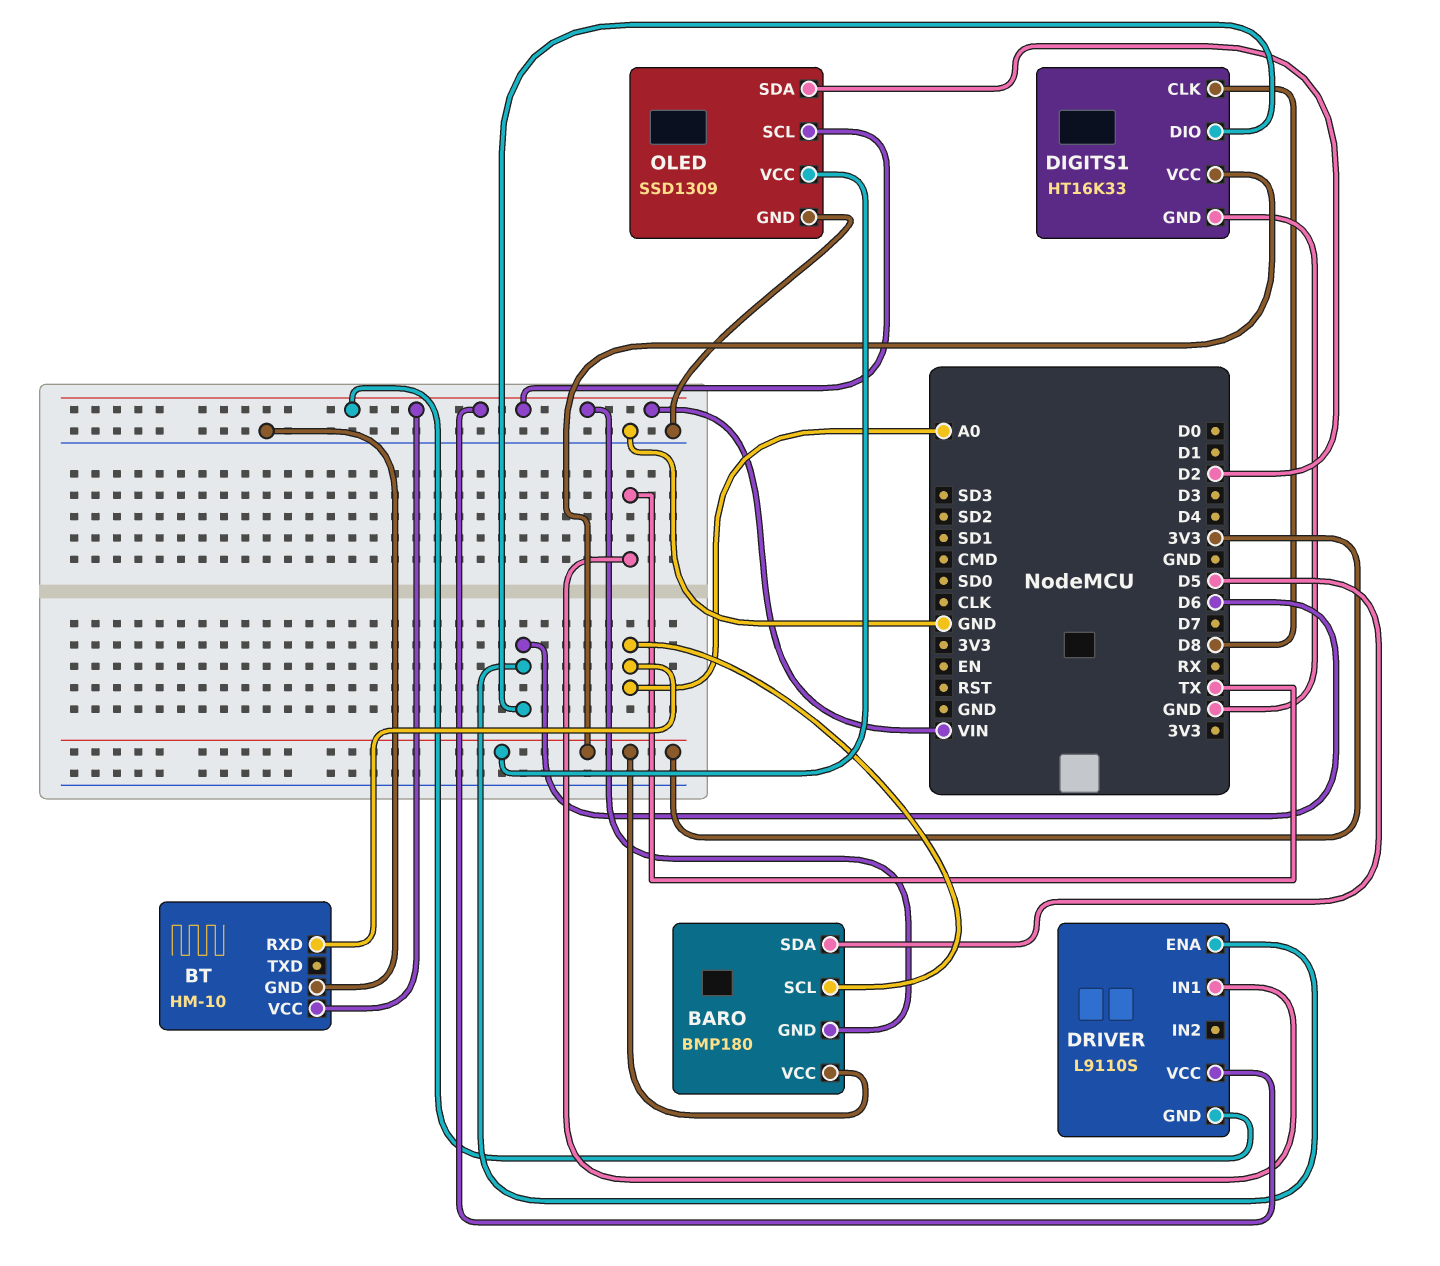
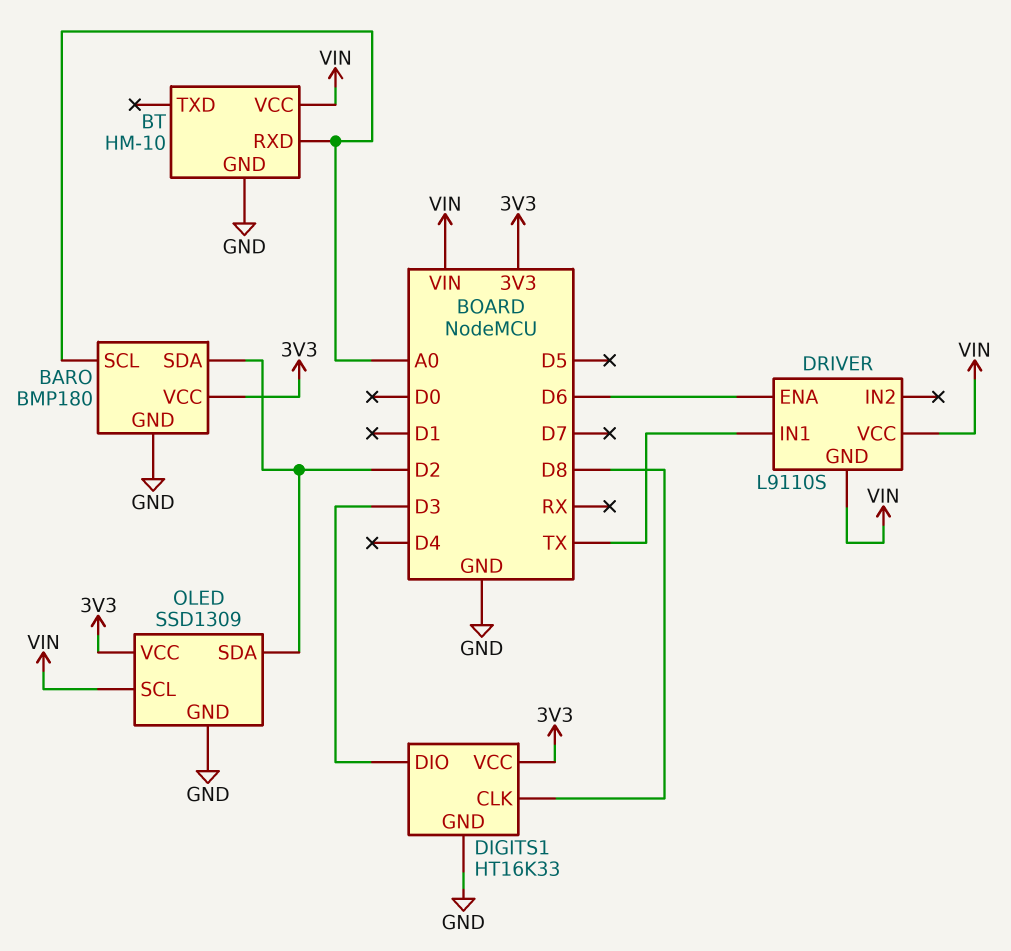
BARO pin GND: VIN -> GND
BARO pin SDA: D5 -> D2
DIGITS1 pin DIO: D6 -> D3

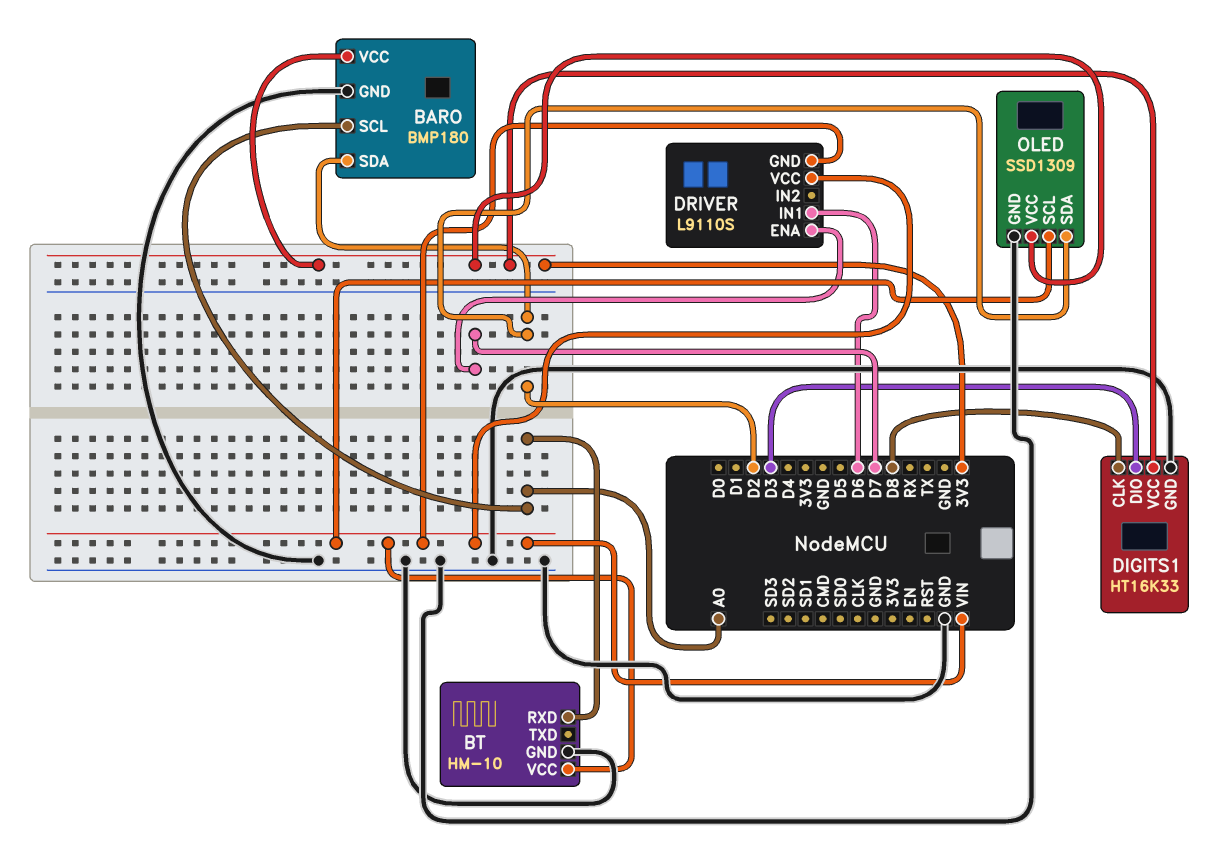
DRIVER pin ENA: D6 -> D7
DRIVER pin IN1: TX -> D6

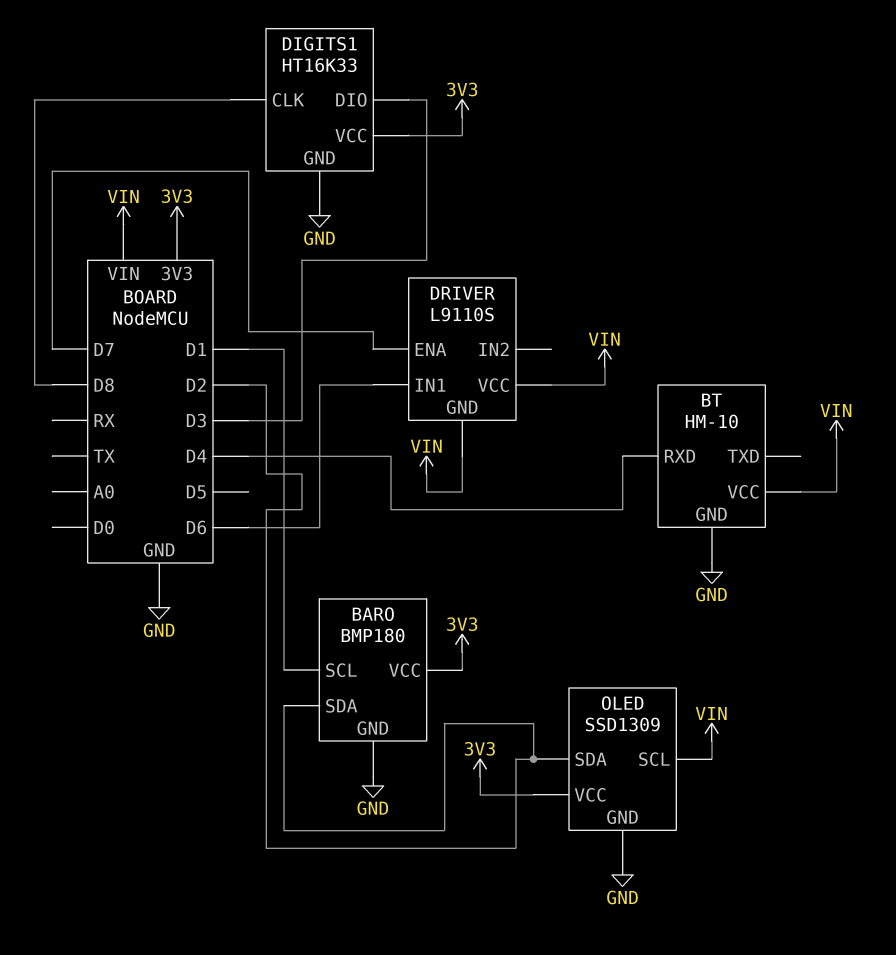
BARO pin SCL: A0 -> D1
BT pin RXD: A0 -> D4

